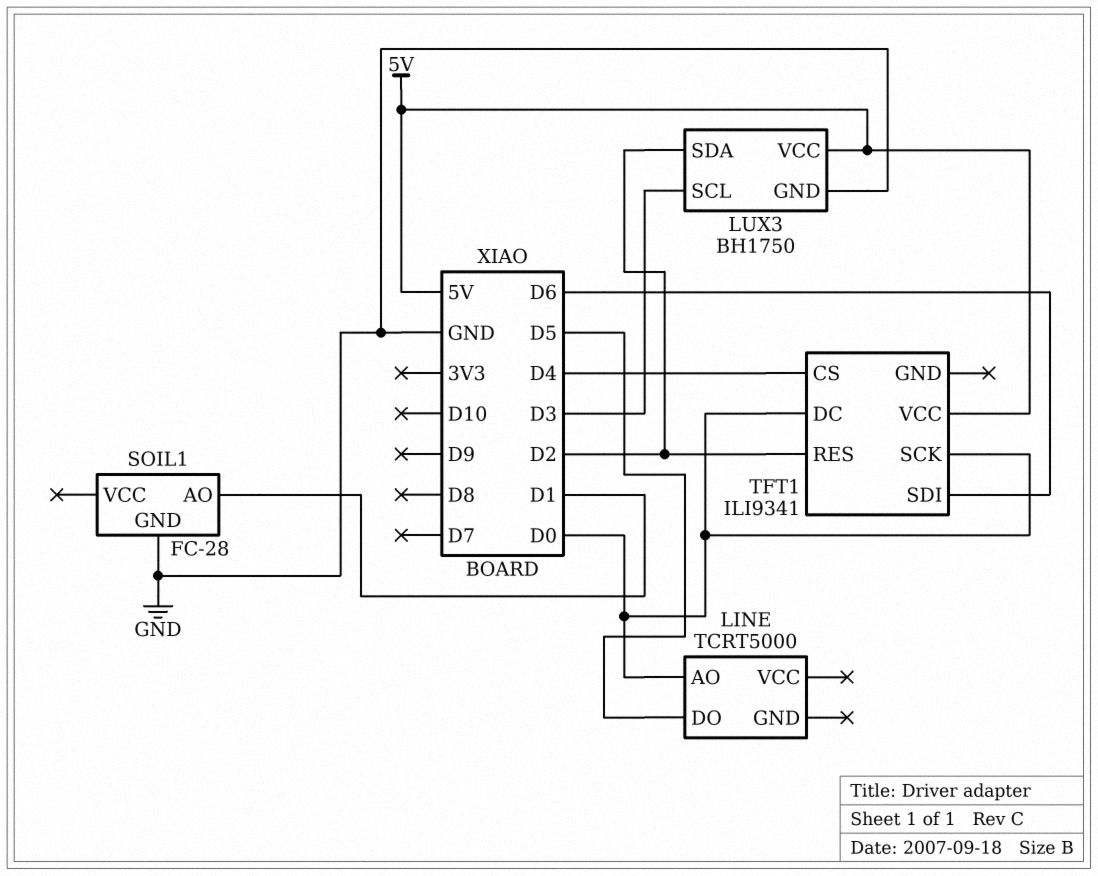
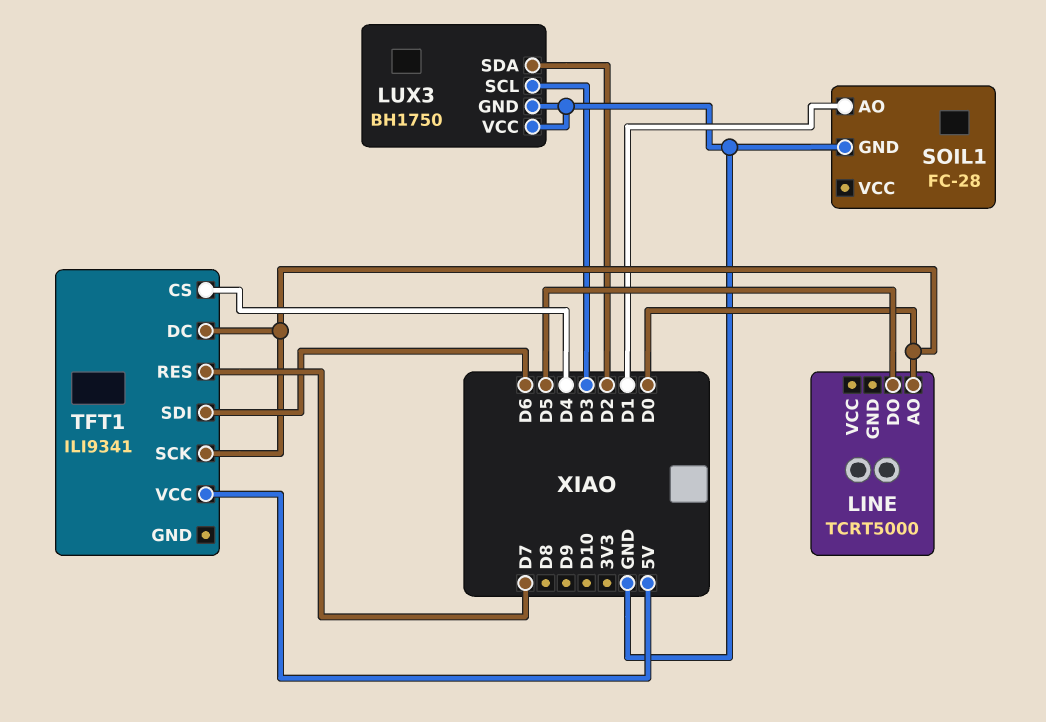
LUX3 pin VCC: 5V -> GND
TFT1 pin RES: D2 -> D7

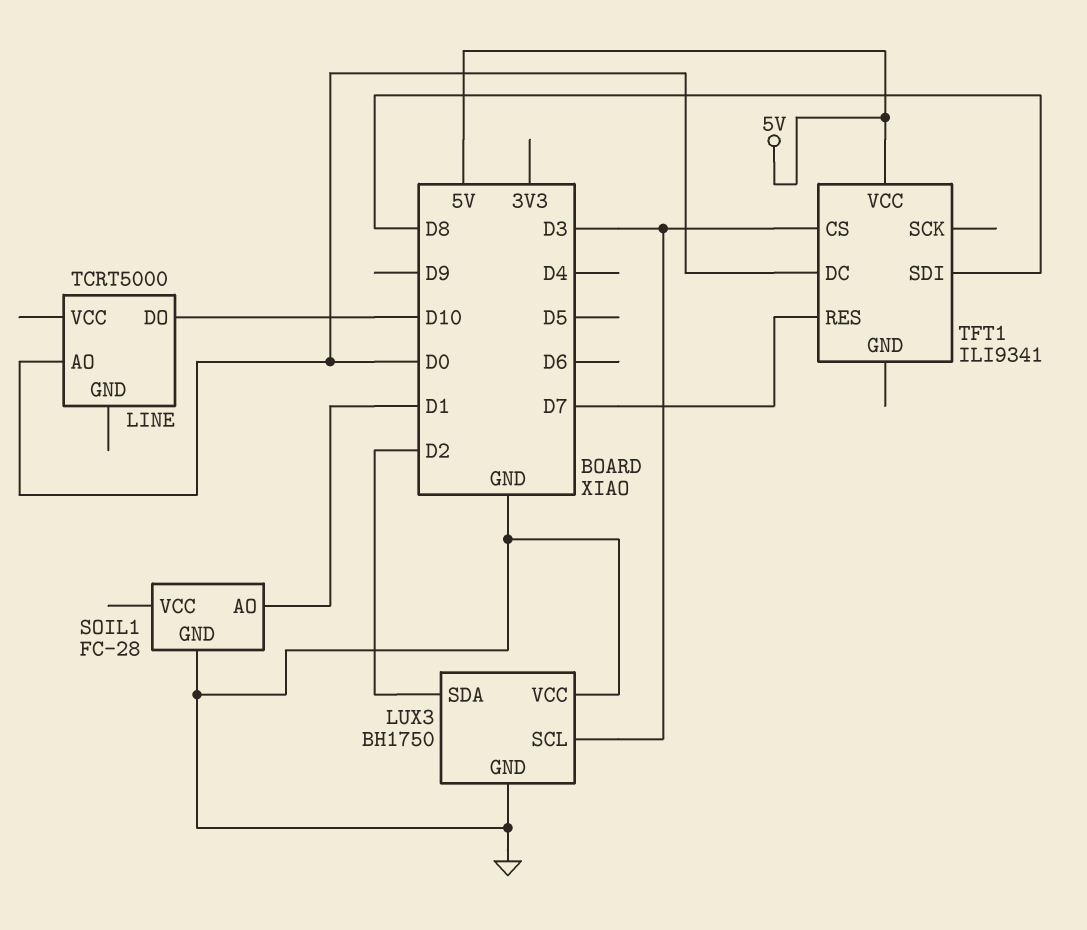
LINE pin DO: D5 -> D10
TFT1 pin CS: D4 -> D3
TFT1 pin SCK: D0 -> none
TFT1 pin SDI: D6 -> D8

